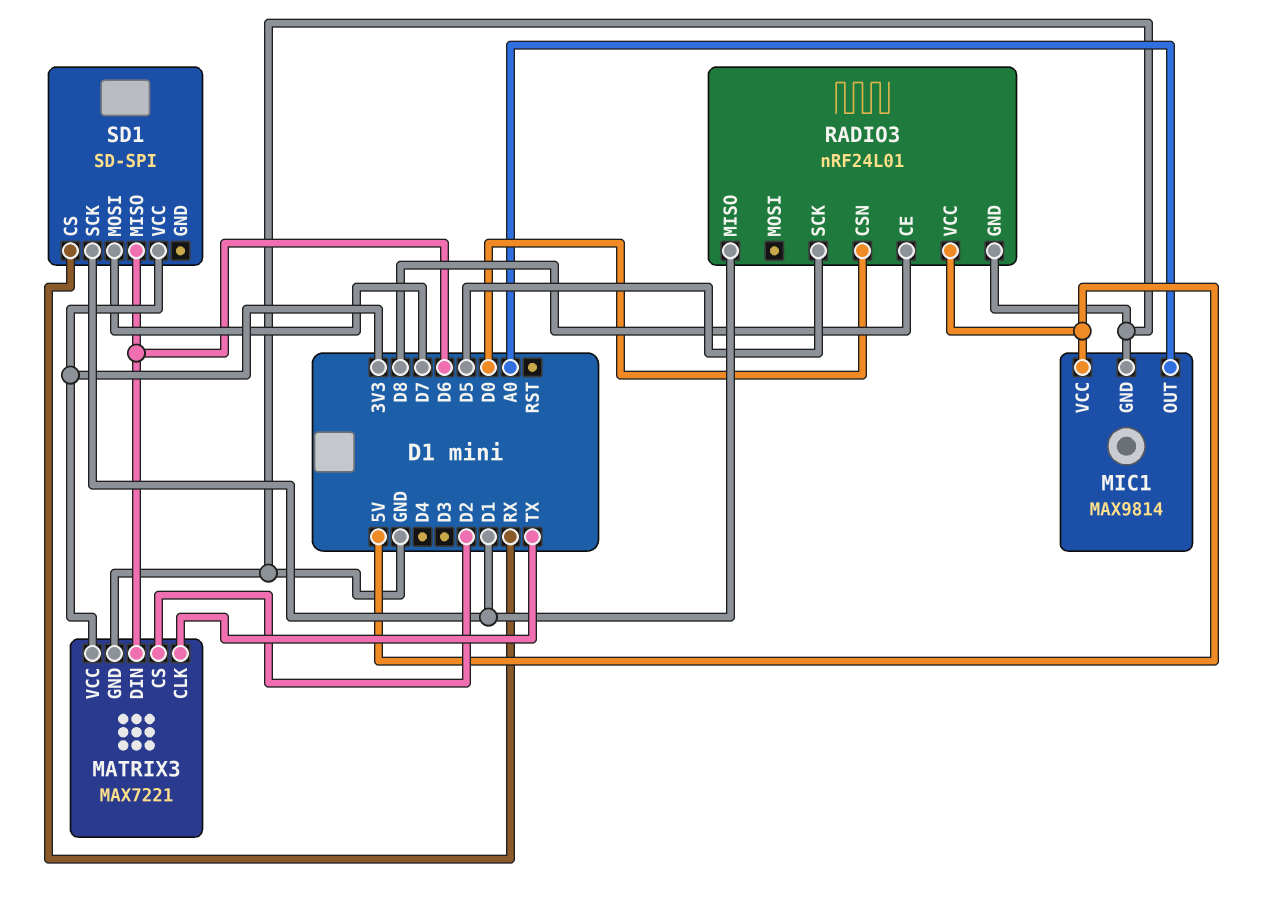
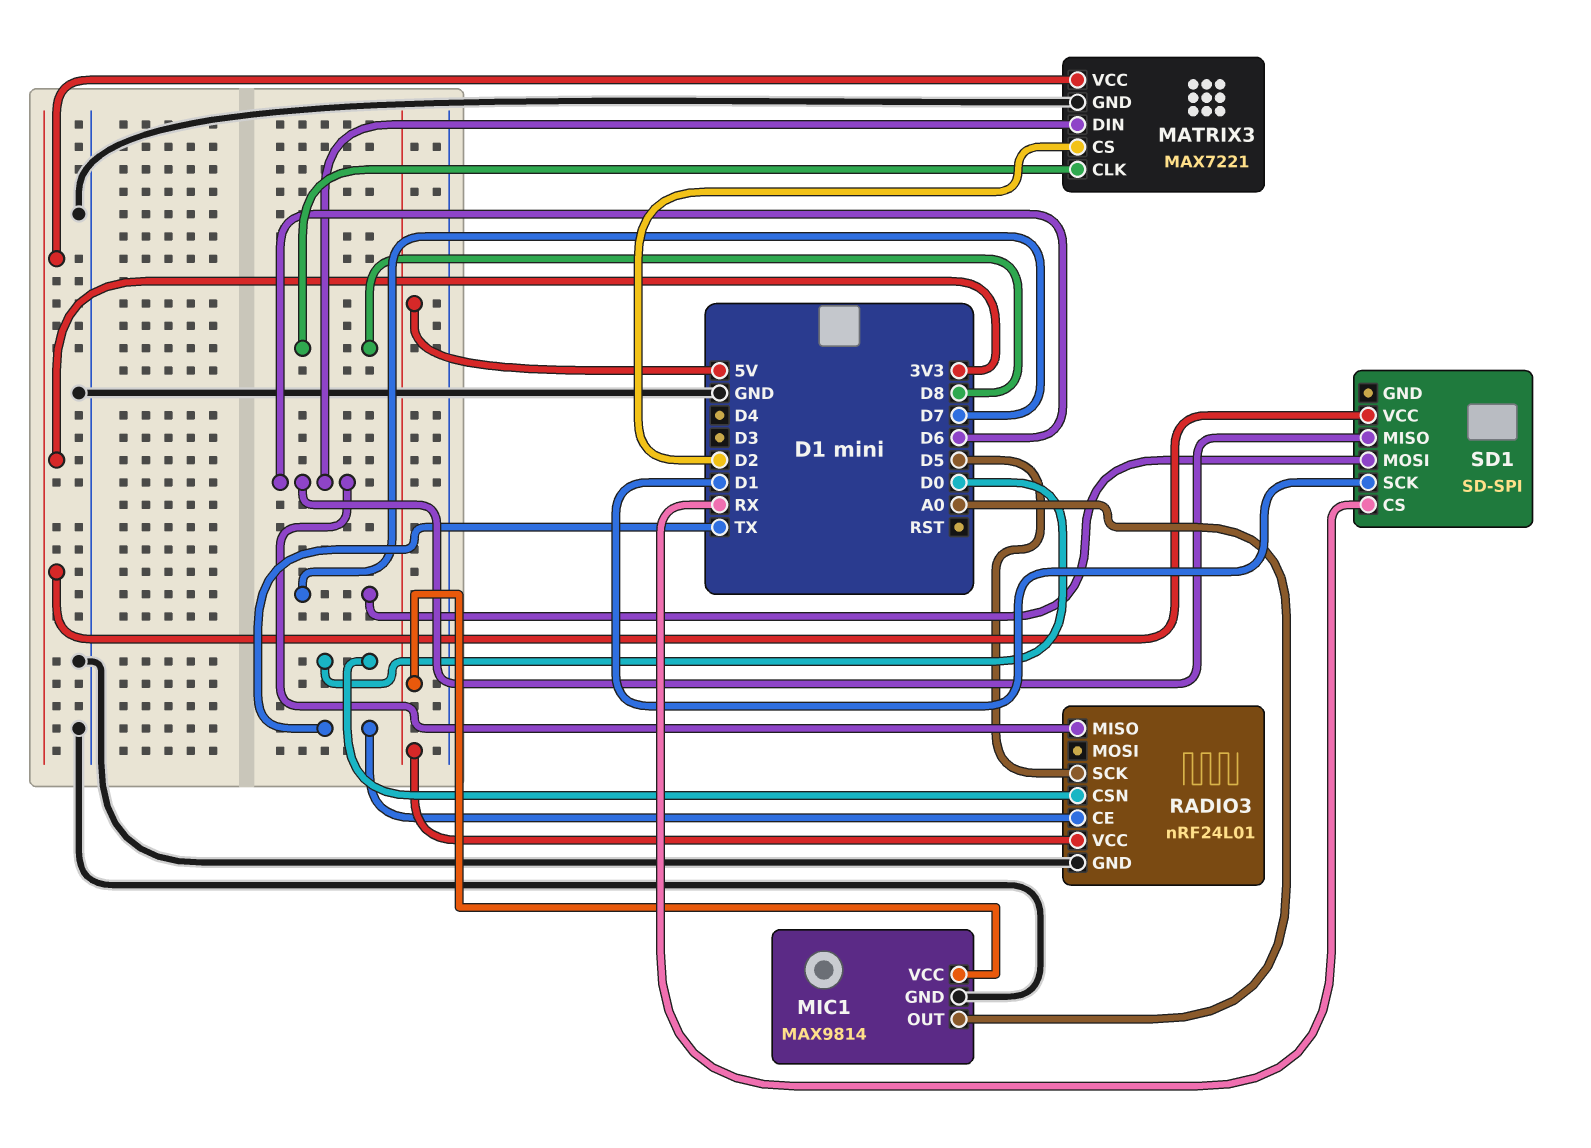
MATRIX3 pin CLK: TX -> D8
RADIO3 pin CE: D8 -> TX
RADIO3 pin MISO: D1 -> D6

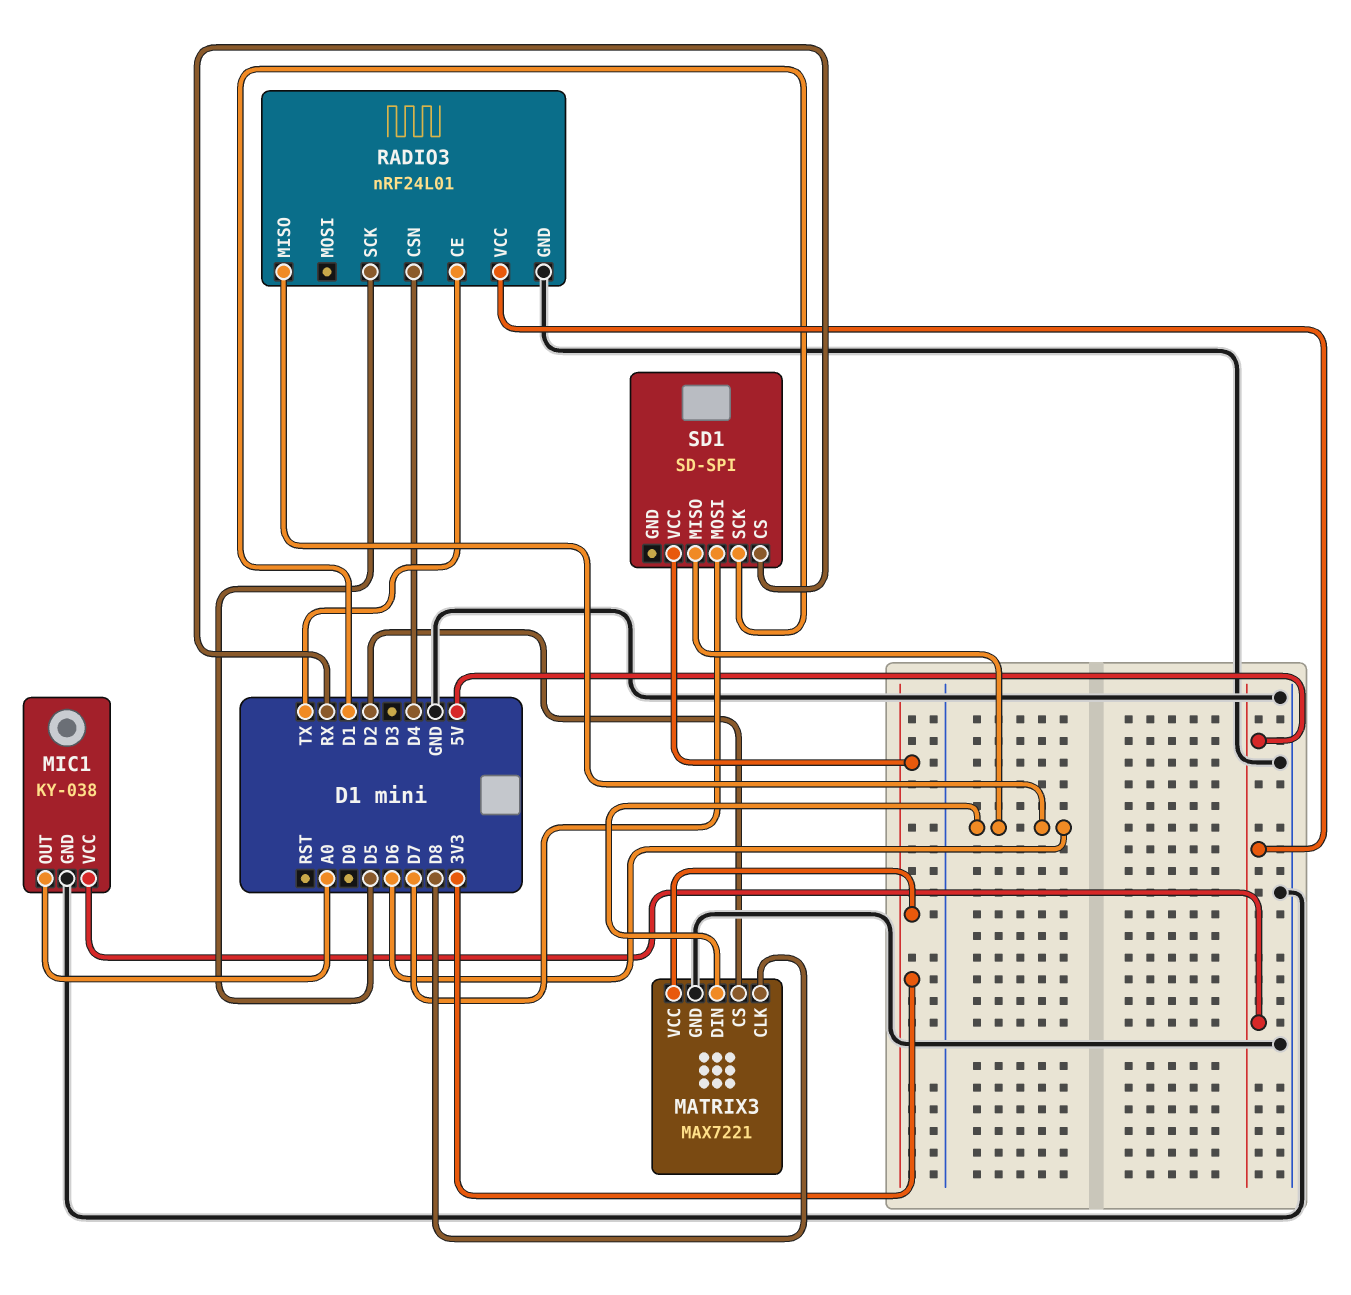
MIC1: MAX9814 -> KY-038
RADIO3 pin CSN: D0 -> D4

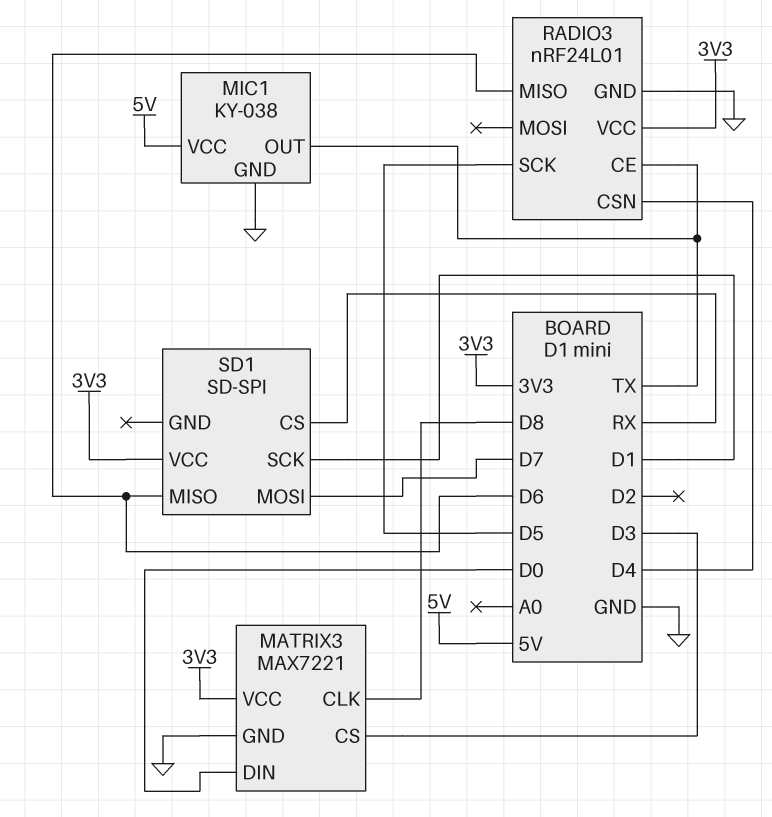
MATRIX3 pin CS: D2 -> D3
MATRIX3 pin DIN: D6 -> D0
MIC1 pin OUT: A0 -> TX
RADIO3 pin VCC: 5V -> 3V3

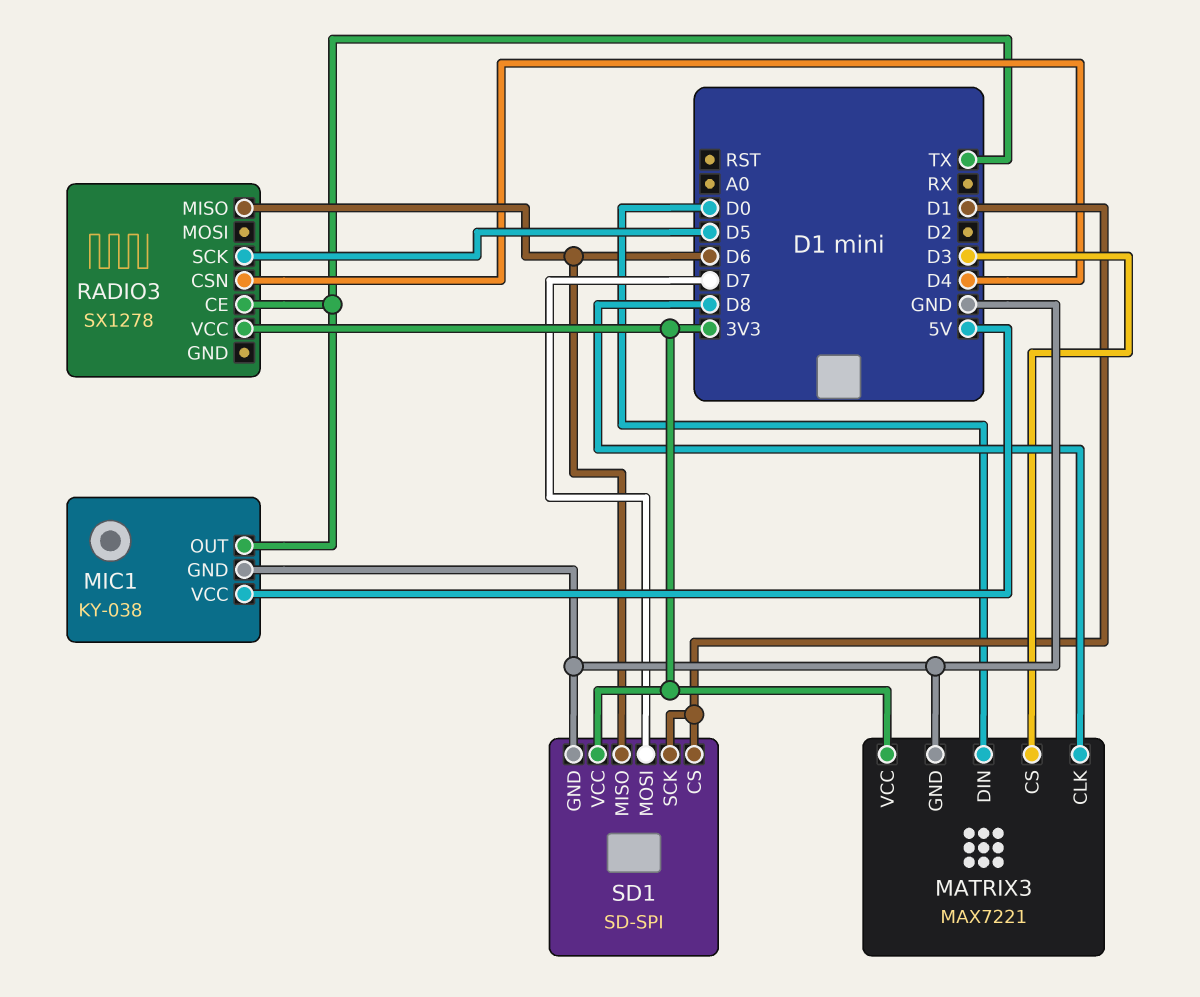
RADIO3: nRF24L01 -> SX1278
RADIO3 pin GND: GND -> none
SD1 pin CS: RX -> D1
SD1 pin GND: none -> GND

